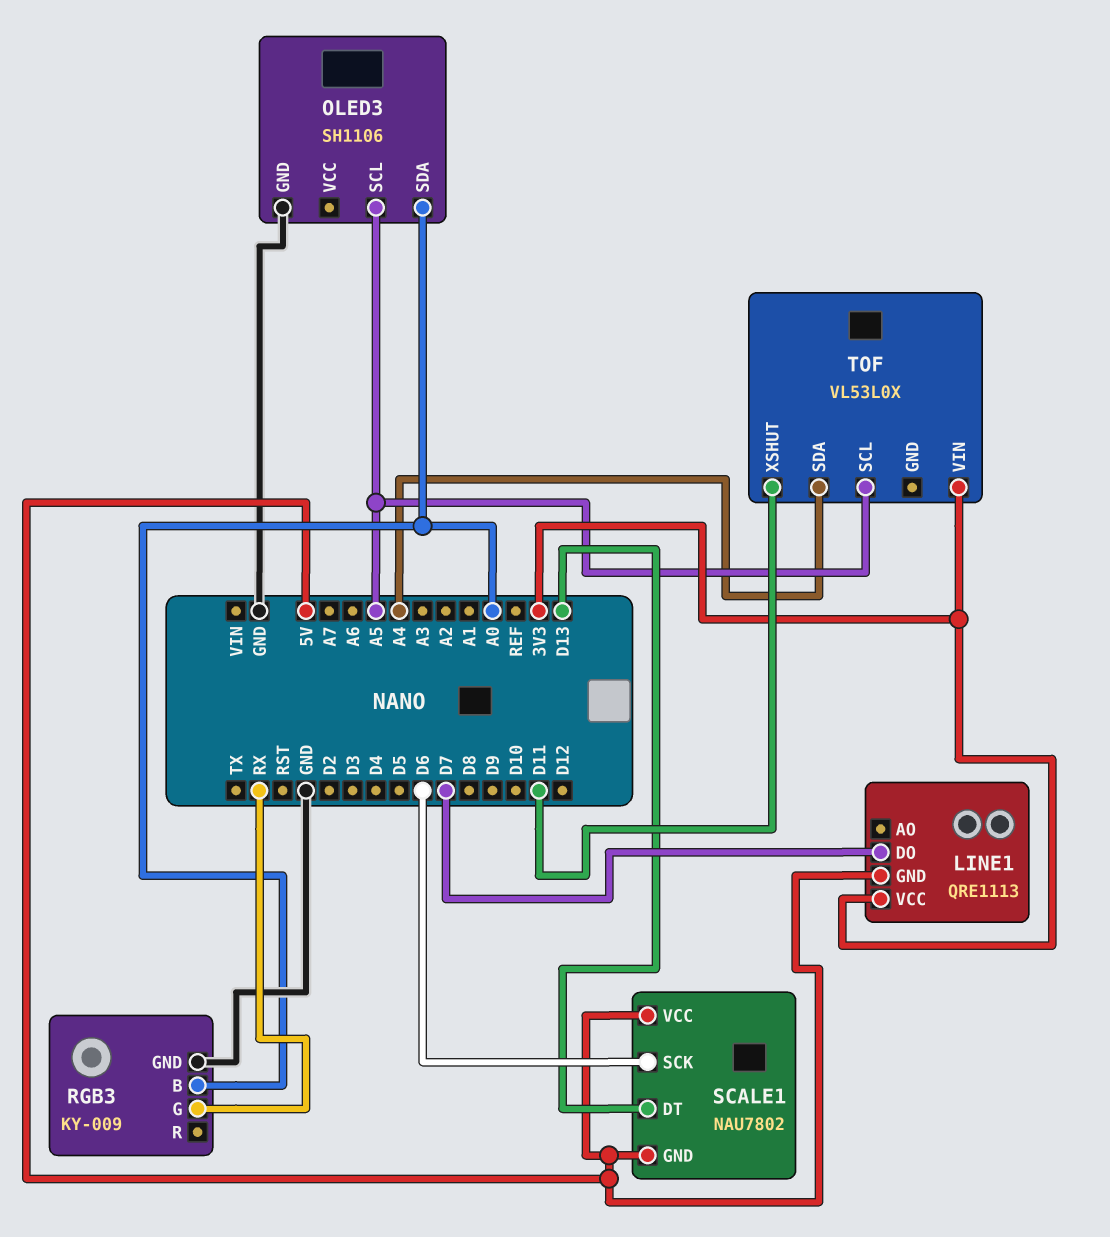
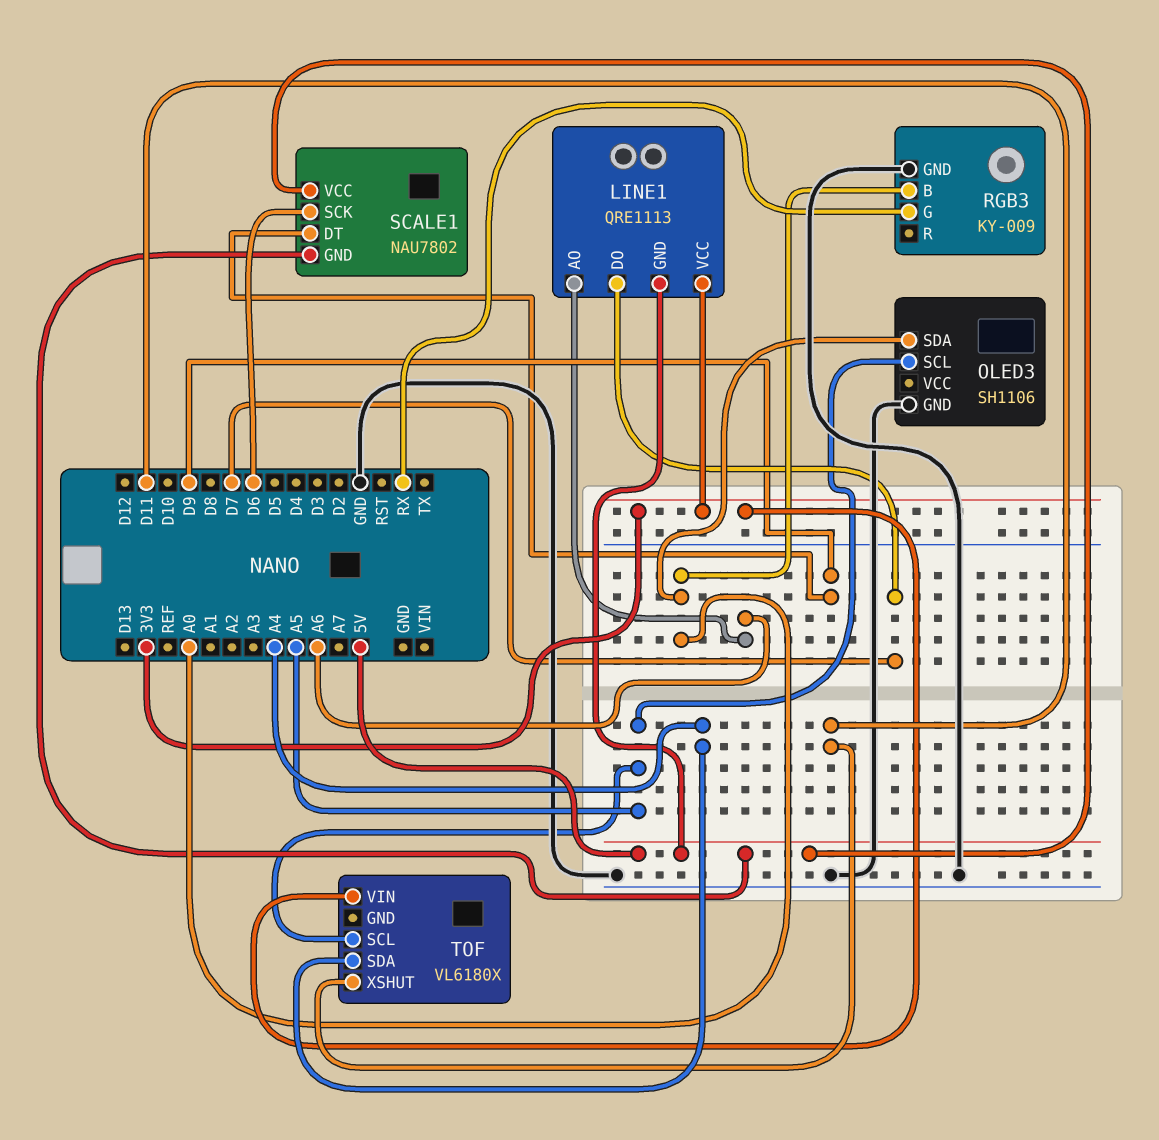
LINE1 pin AO: none -> A6
SCALE1 pin DT: D13 -> D9
TOF: VL53L0X -> VL6180X

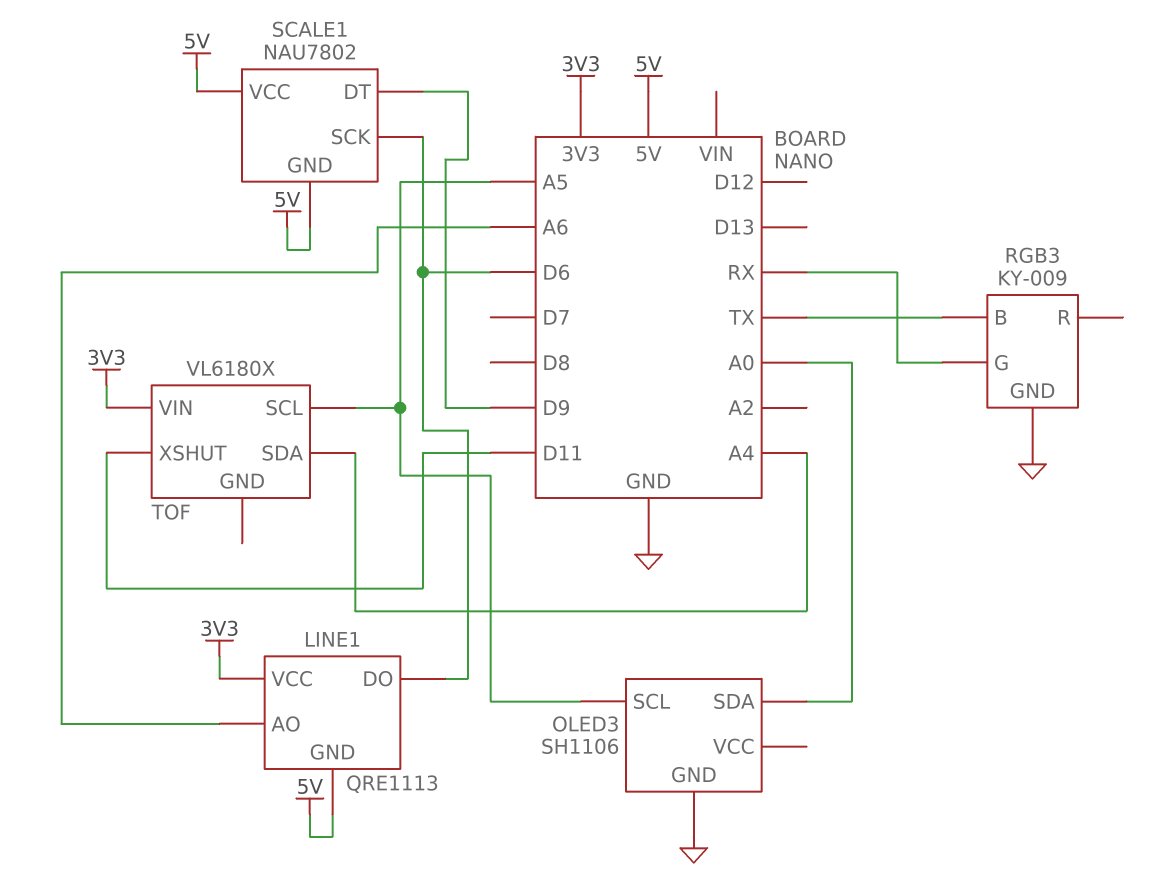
LINE1 pin DO: D7 -> D6
RGB3 pin B: A0 -> TX

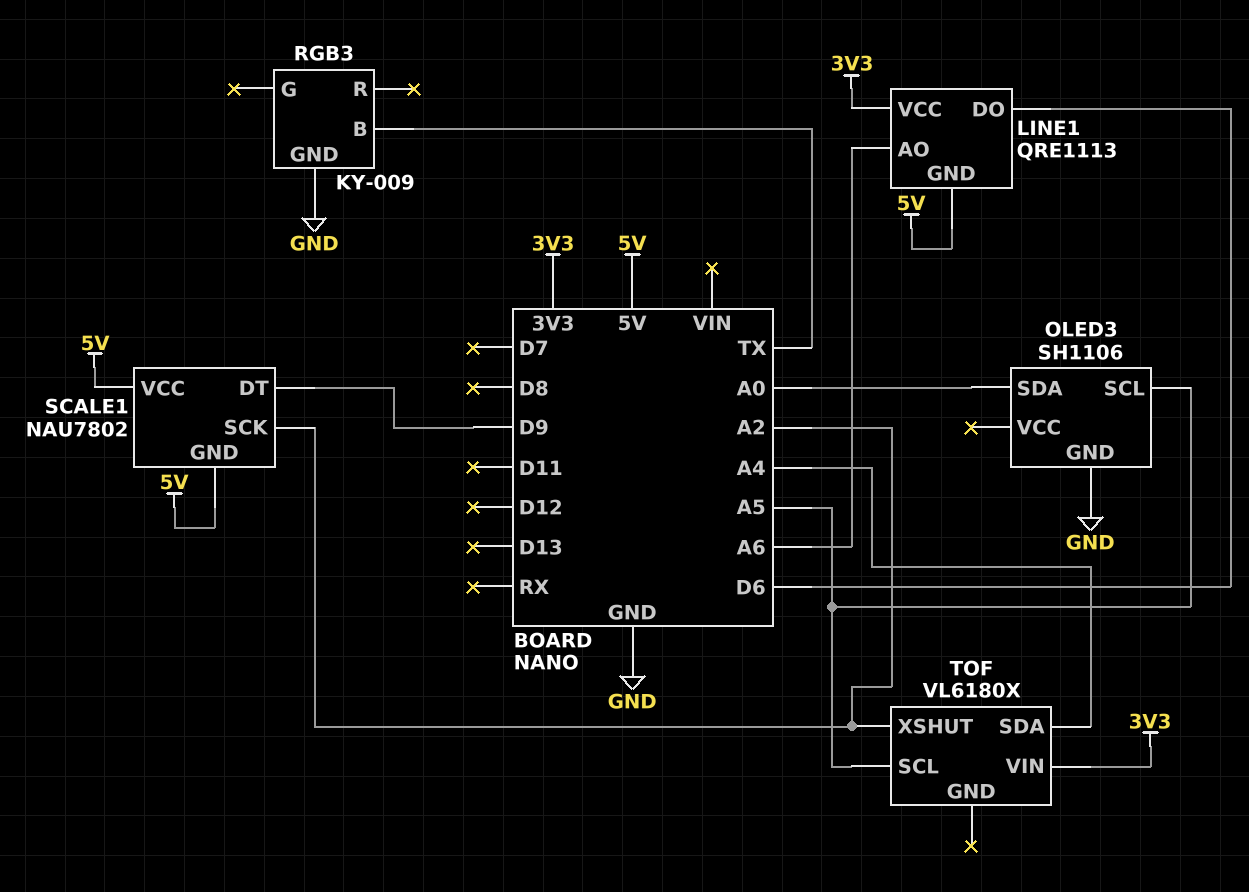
RGB3 pin G: RX -> none
SCALE1 pin SCK: D6 -> A2
TOF pin XSHUT: D11 -> A2

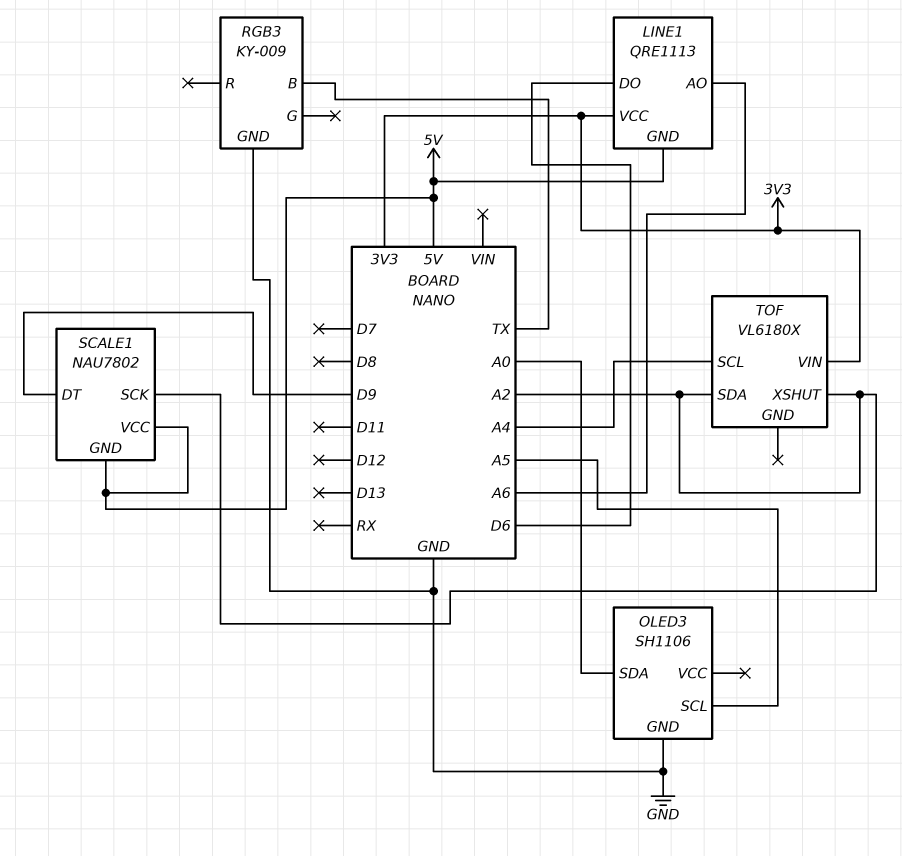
TOF pin SCL: A5 -> A4
TOF pin SDA: A4 -> A2

